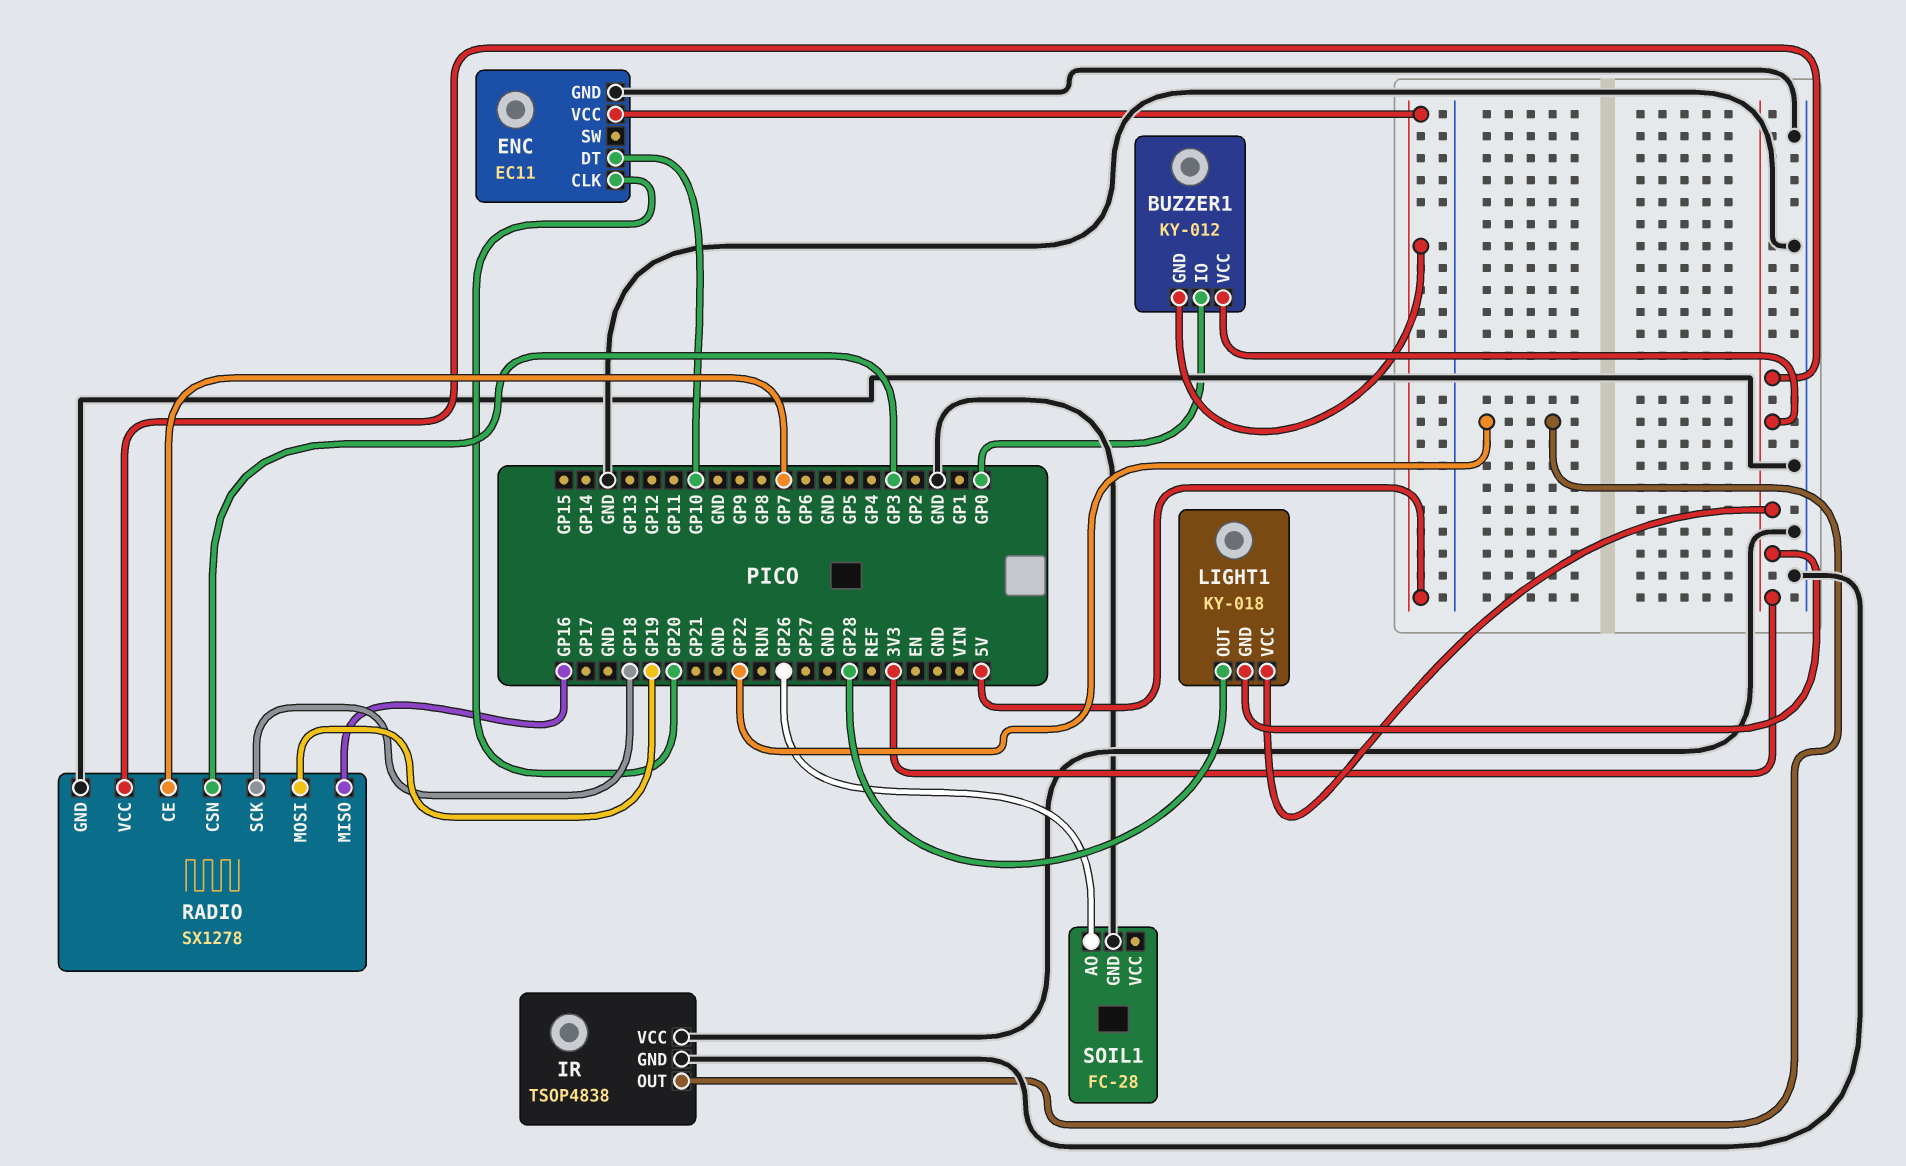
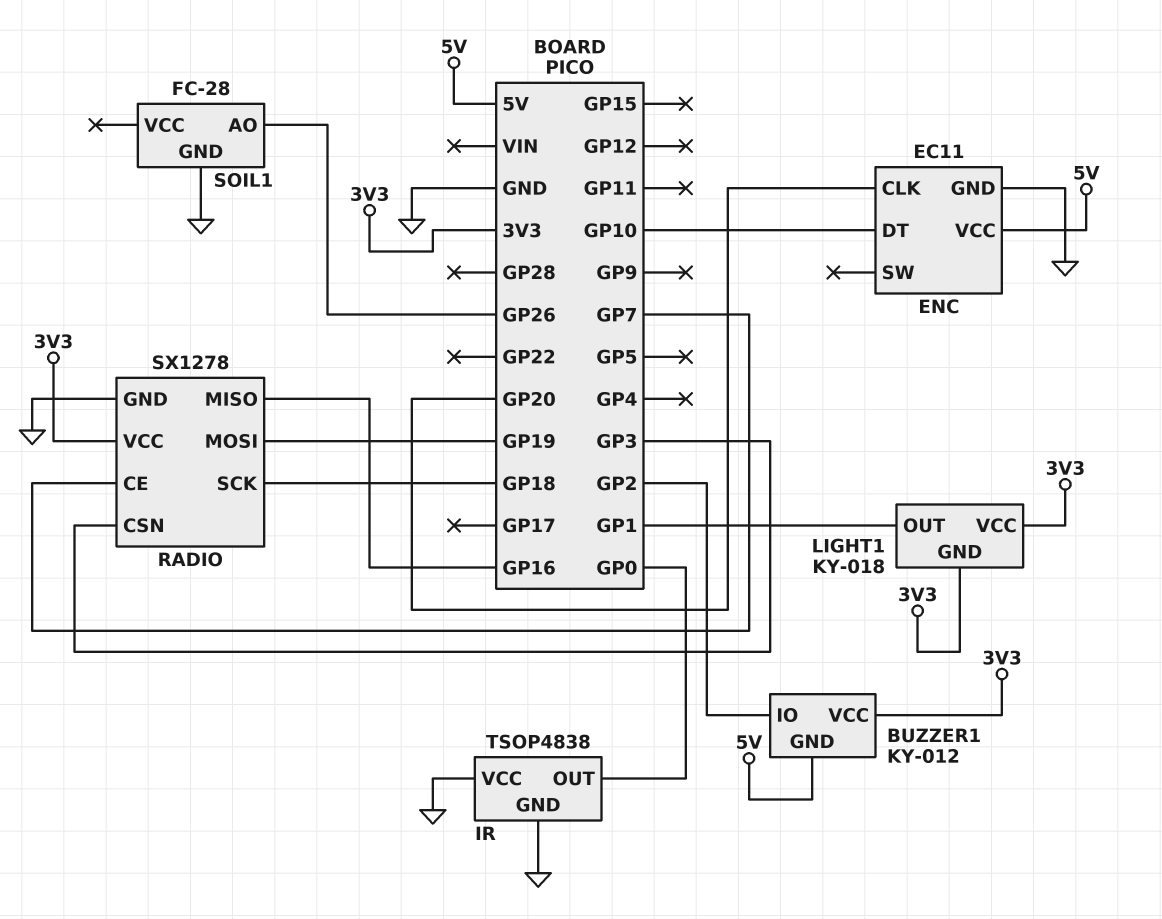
BUZZER1 pin IO: GP0 -> GP2
IR pin OUT: GP22 -> GP0
LIGHT1 pin OUT: GP28 -> GP1

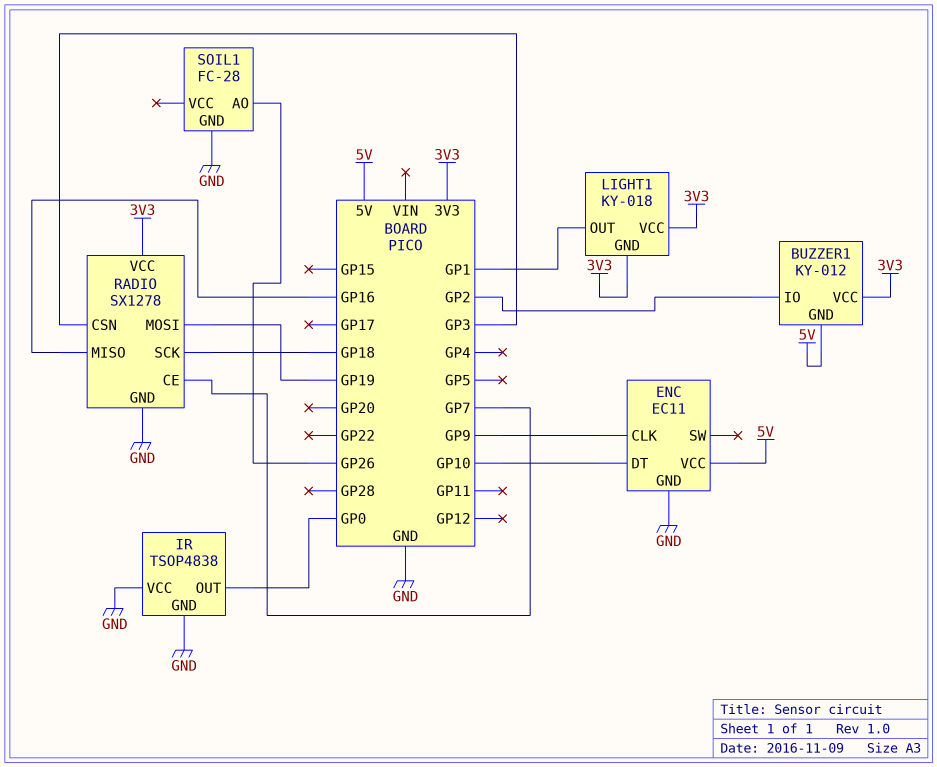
ENC pin CLK: GP20 -> GP9

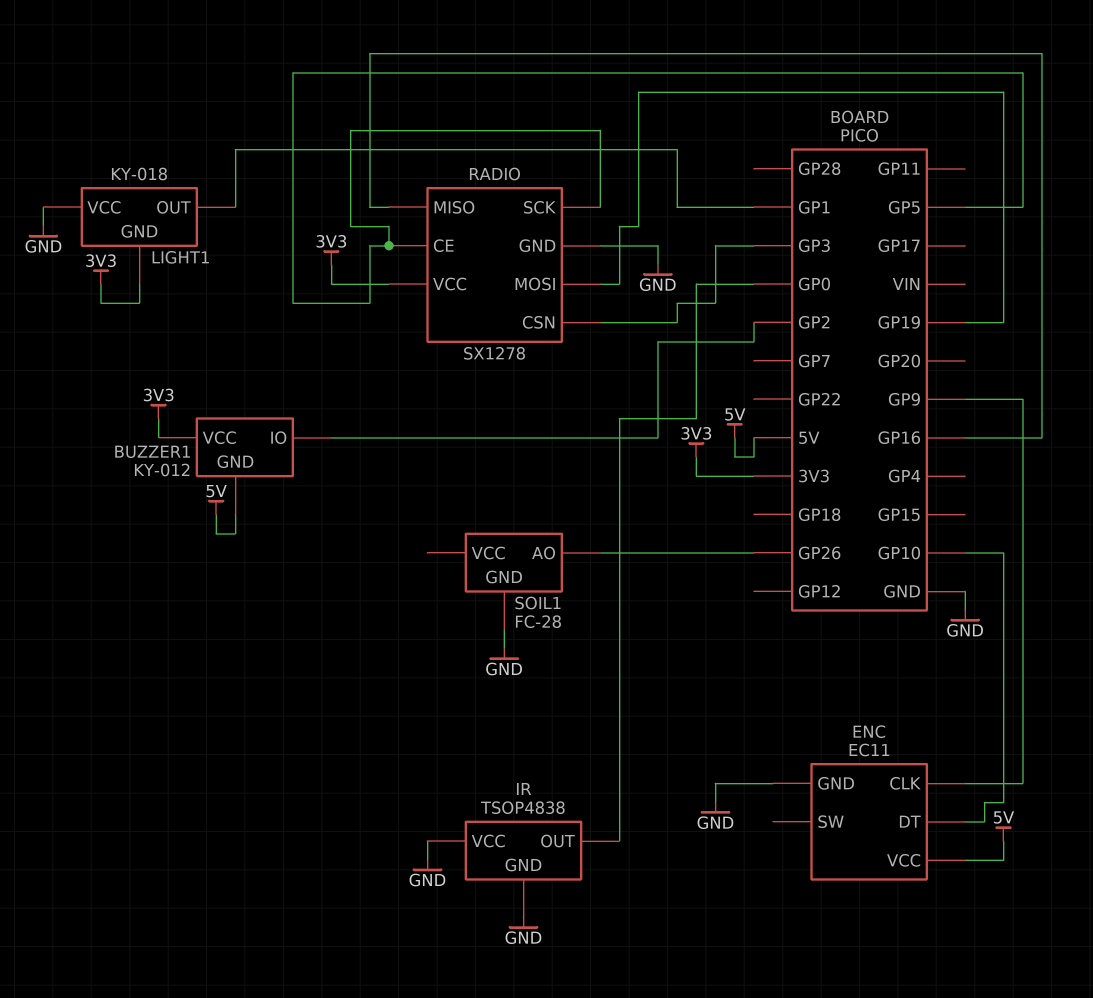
LIGHT1 pin VCC: 3V3 -> GND
RADIO pin CE: GP7 -> GP5
RADIO pin SCK: GP18 -> GP5

